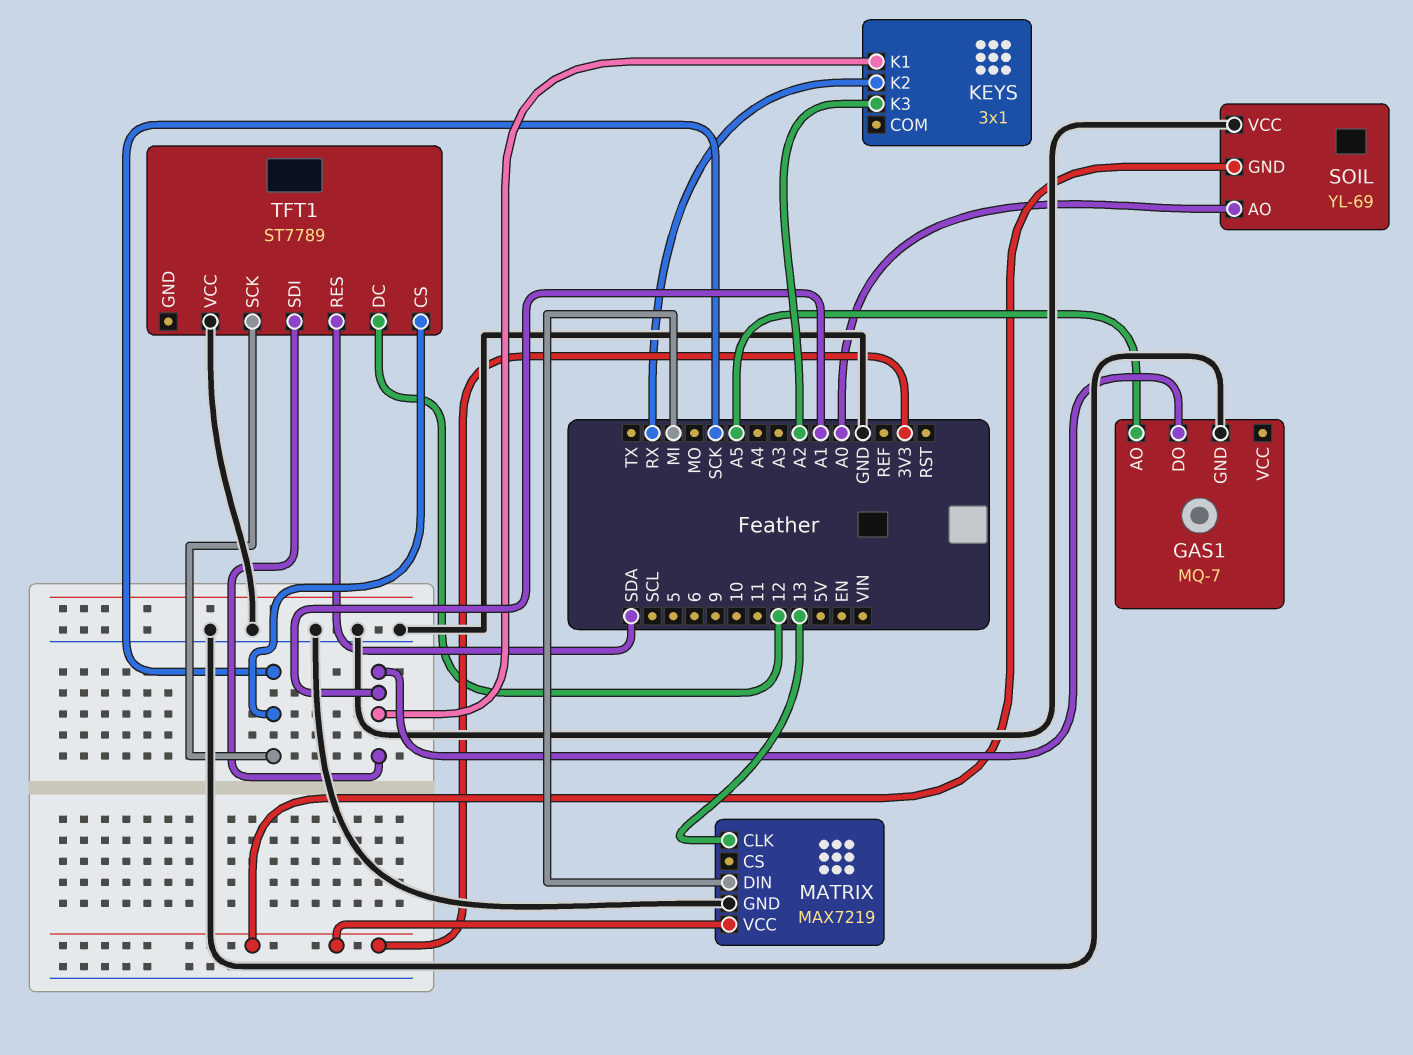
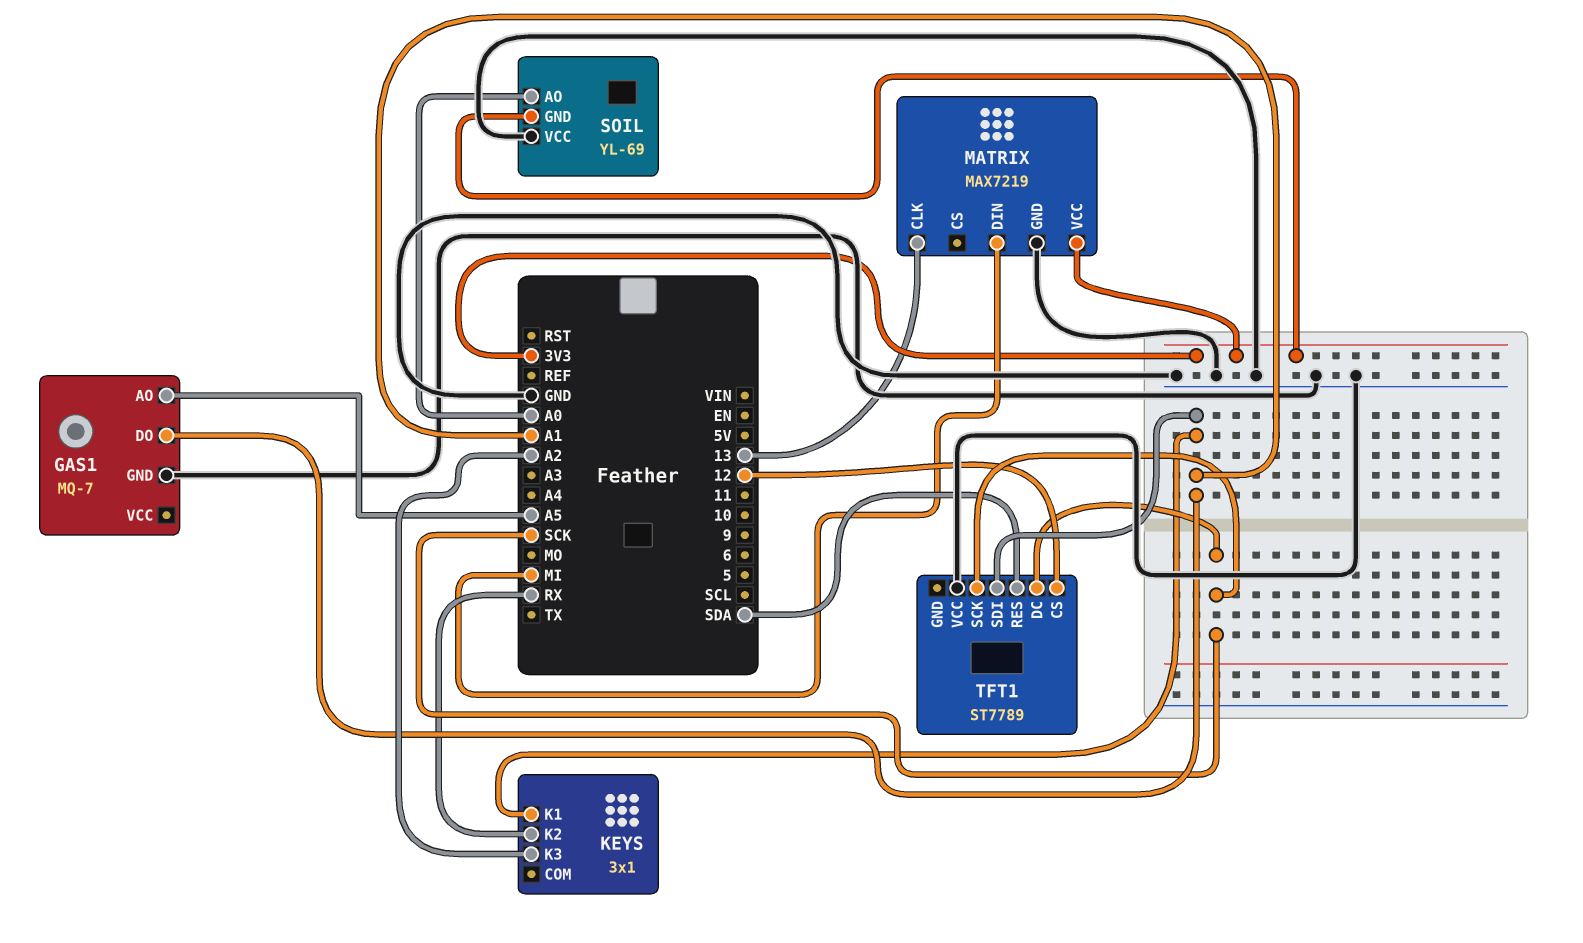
TFT1 pin CS: SCK -> 12
TFT1 pin DC: 12 -> SCK

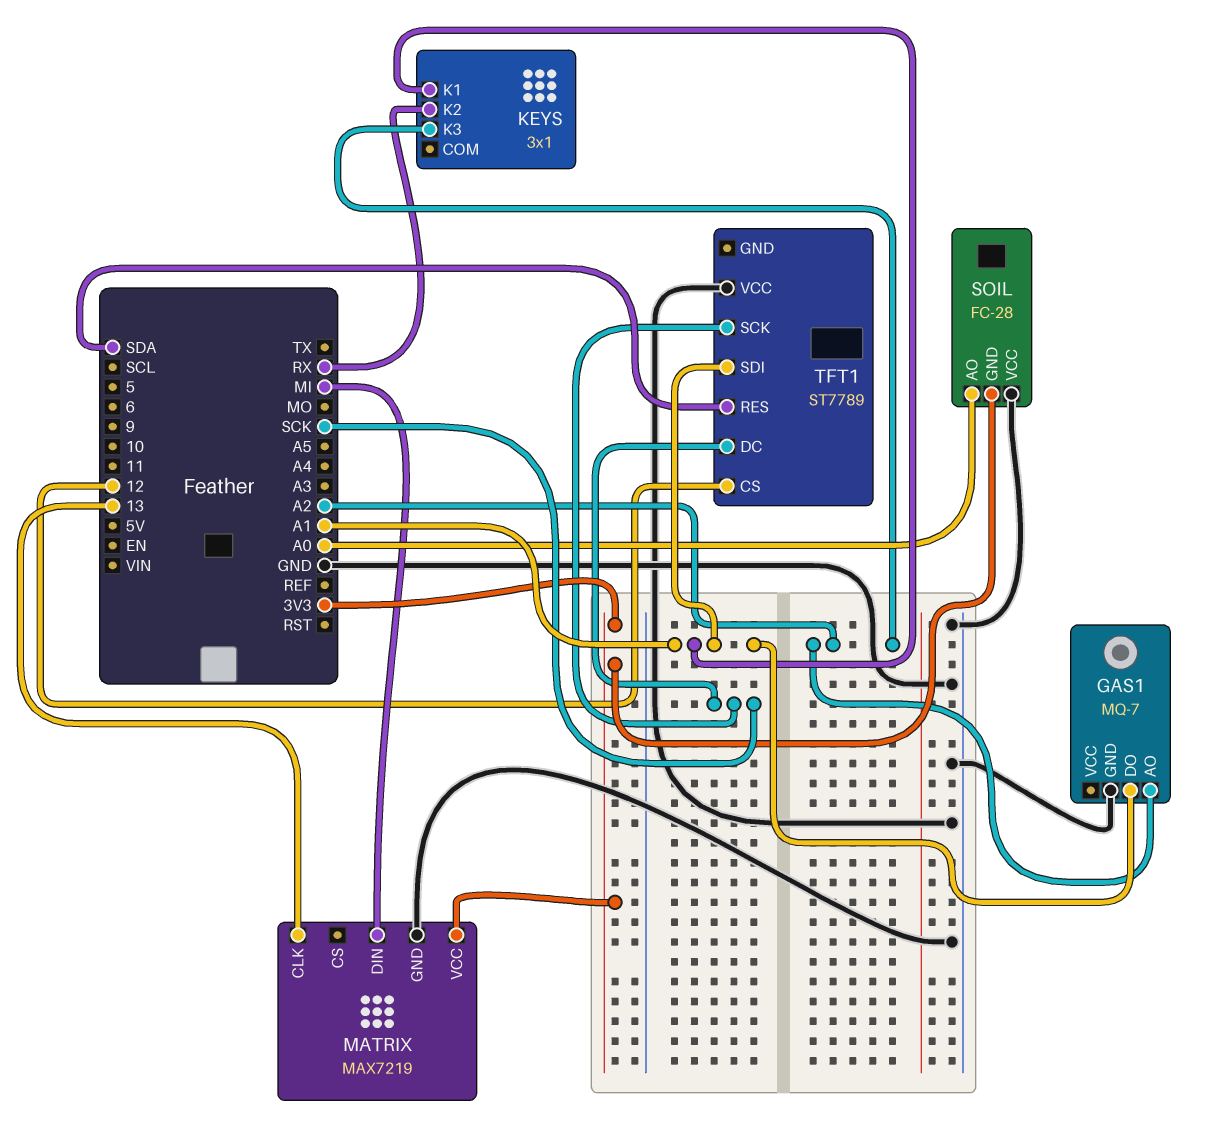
GAS1 pin AO: A5 -> A2
SOIL: YL-69 -> FC-28

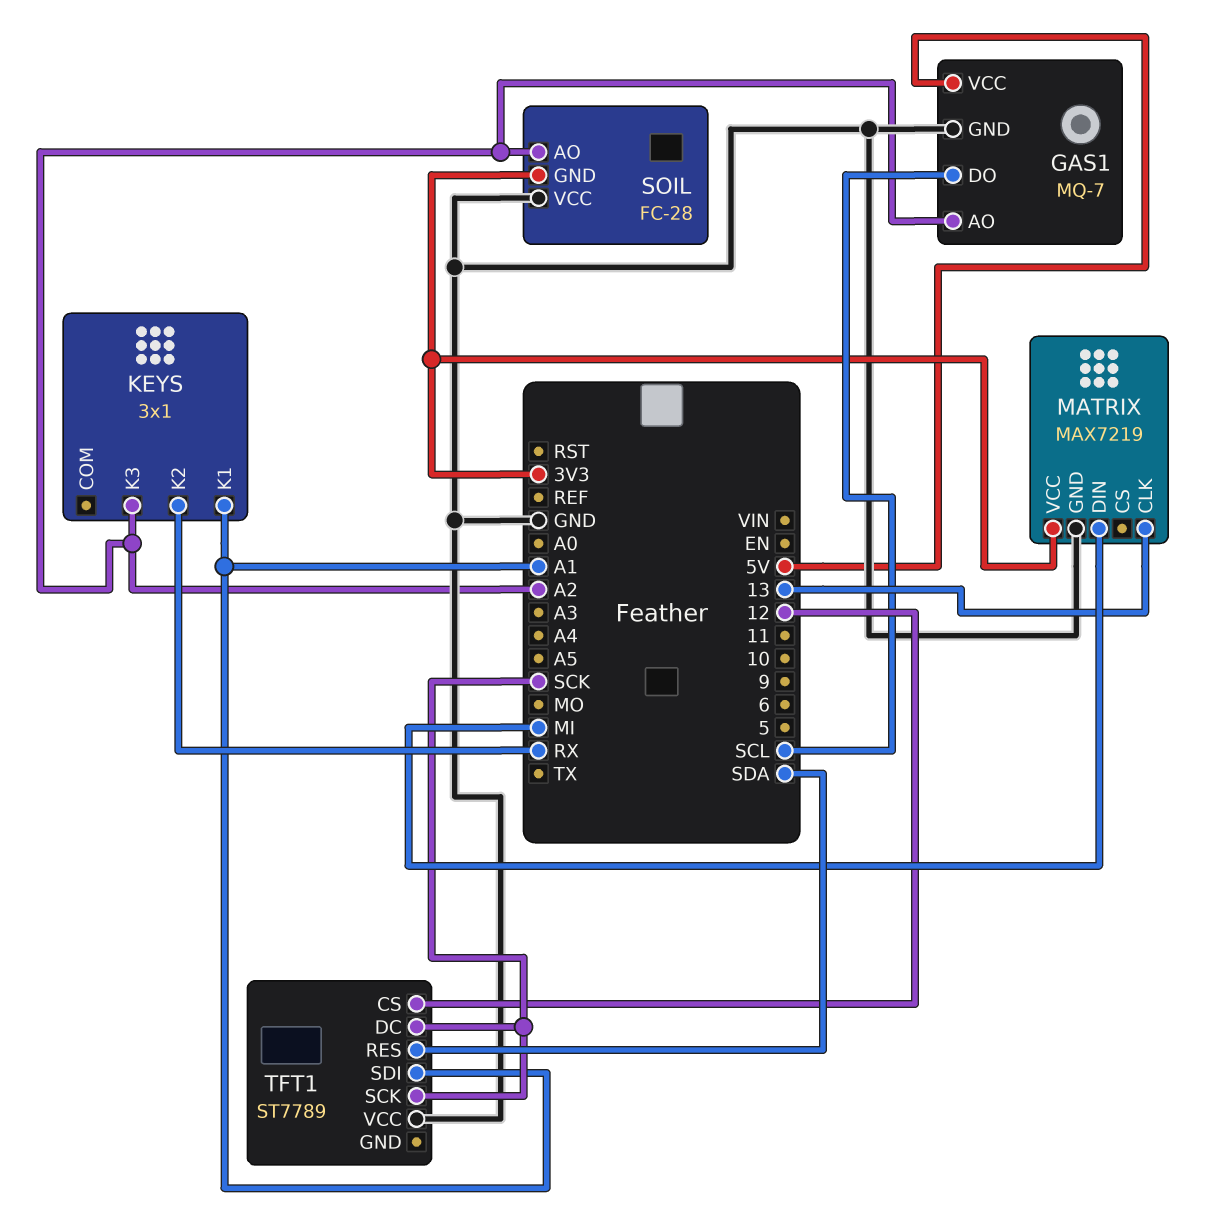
GAS1 pin DO: A1 -> SCL
GAS1 pin VCC: none -> 5V
SOIL pin AO: A0 -> A2

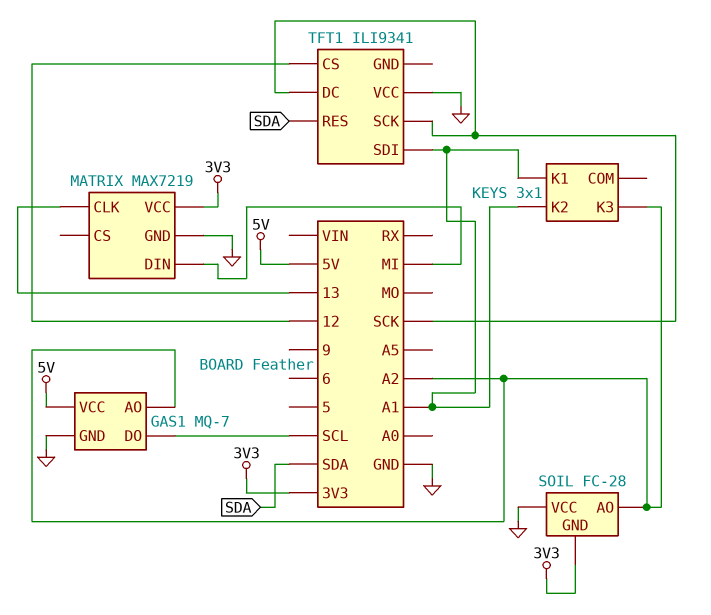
KEYS pin K2: RX -> A1
TFT1: ST7789 -> ILI9341

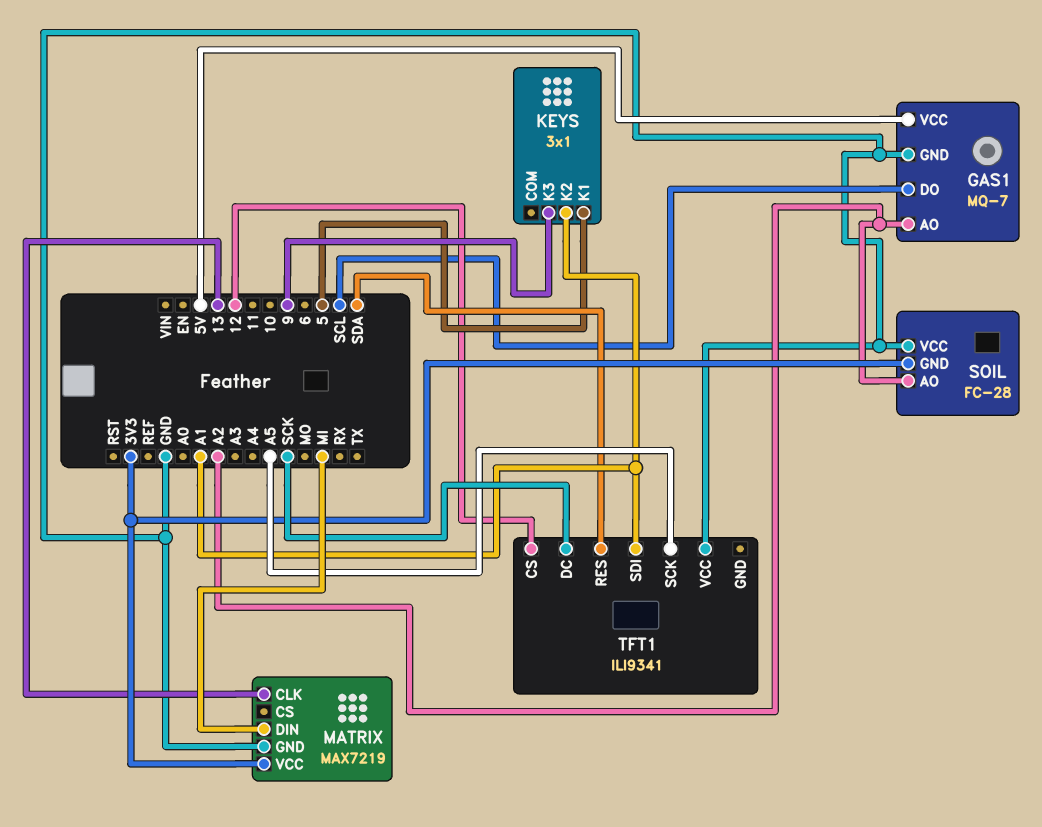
KEYS pin K1: A1 -> 5
KEYS pin K3: A2 -> 9
TFT1 pin SCK: SCK -> A5

